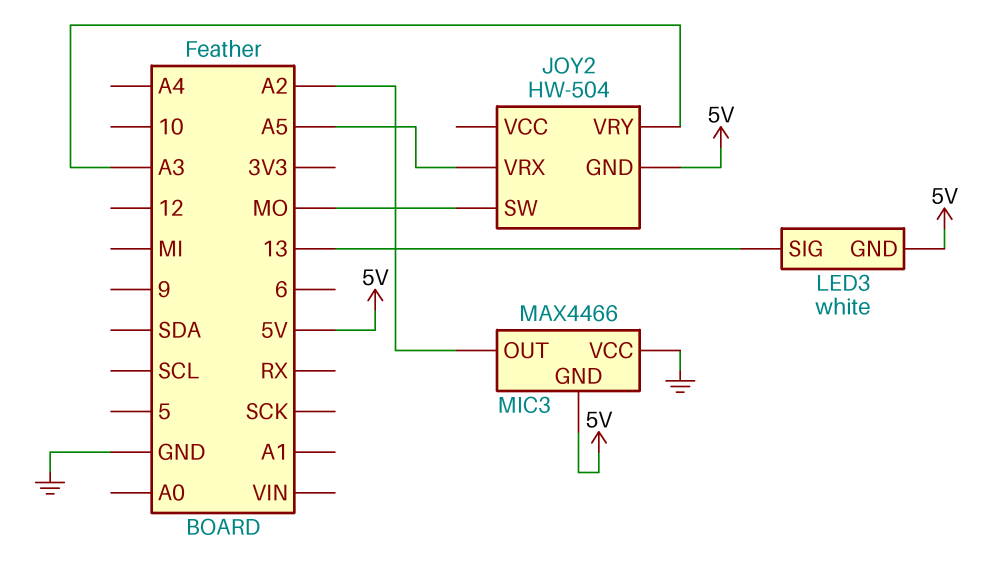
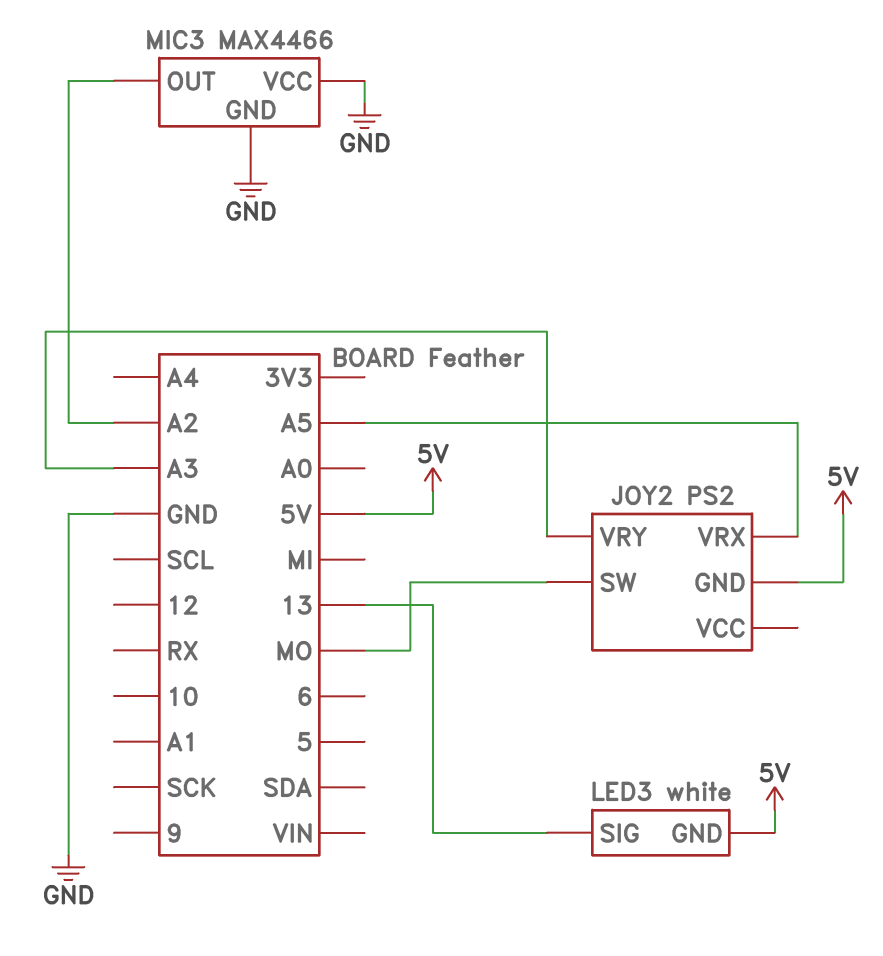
JOY2: HW-504 -> PS2
MIC3 pin GND: 5V -> GND

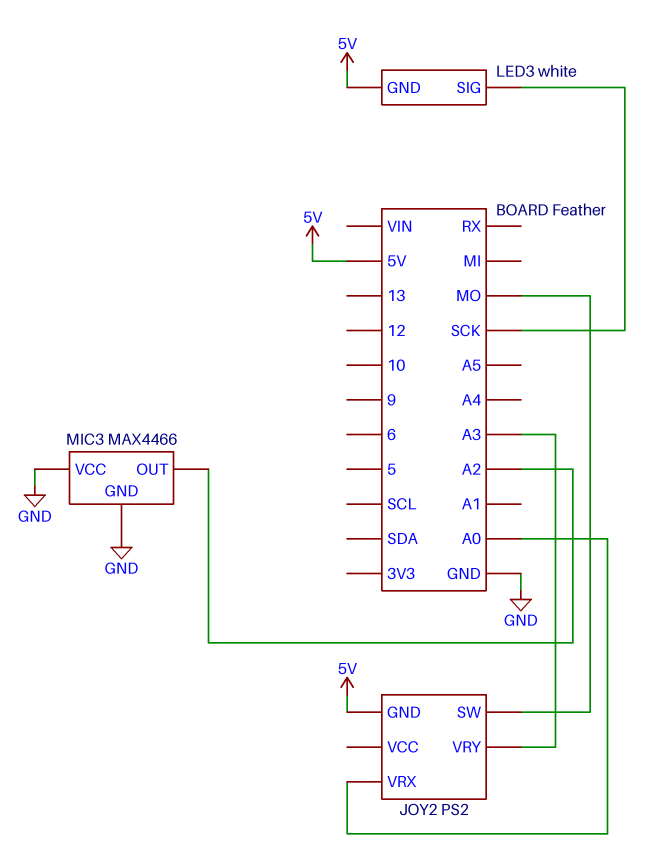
JOY2 pin VRX: A5 -> A0
LED3 pin SIG: 13 -> SCK

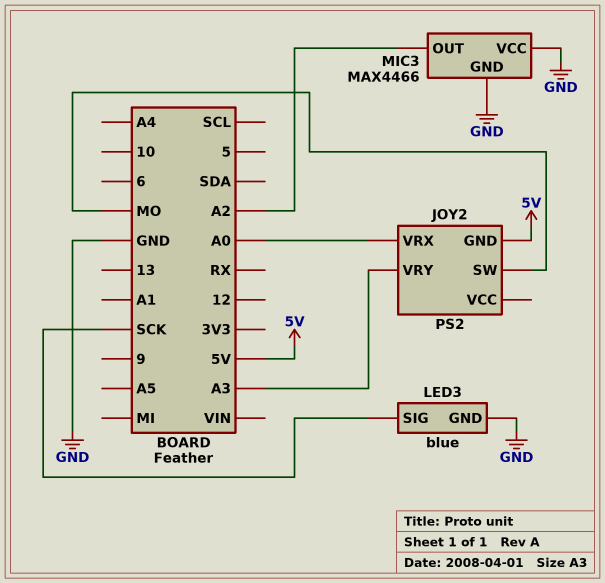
LED3: white -> blue
LED3 pin GND: 5V -> GND

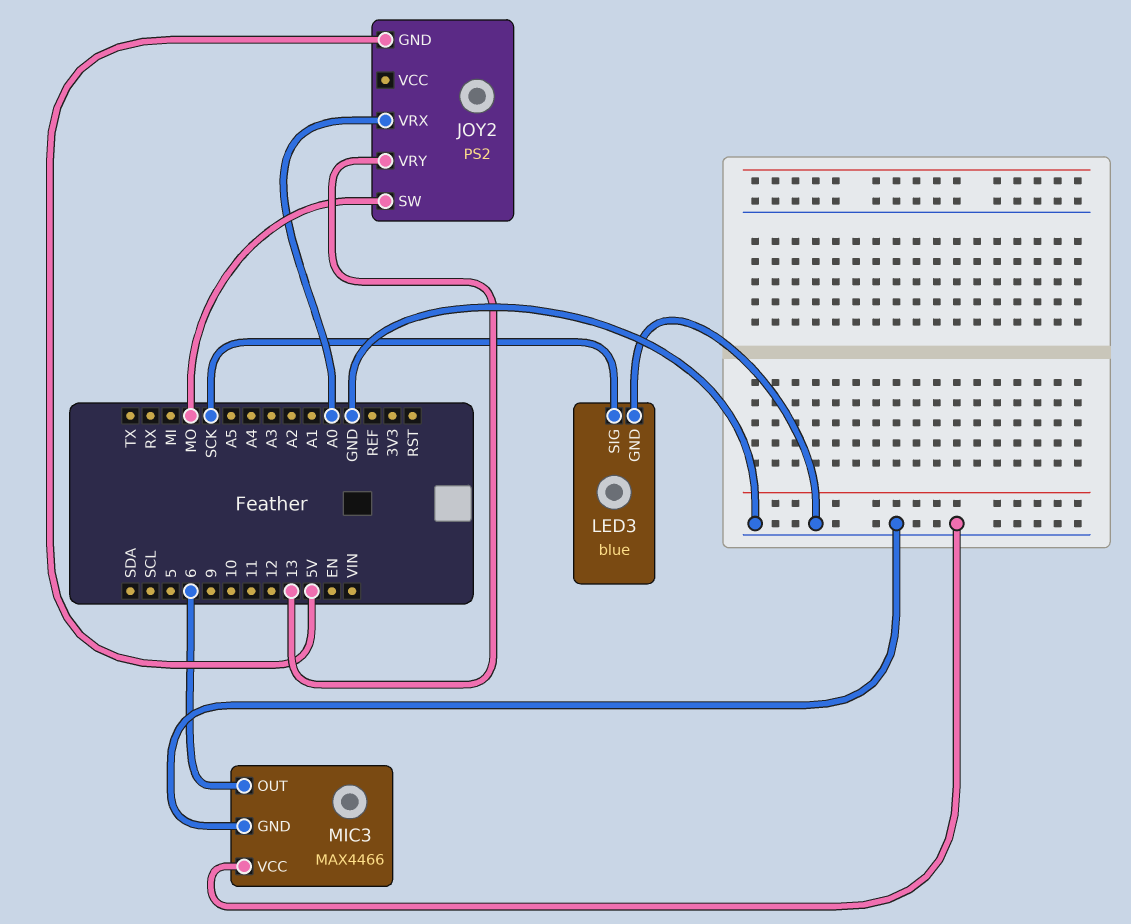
JOY2 pin VRY: A3 -> 13
MIC3 pin OUT: A2 -> 6

